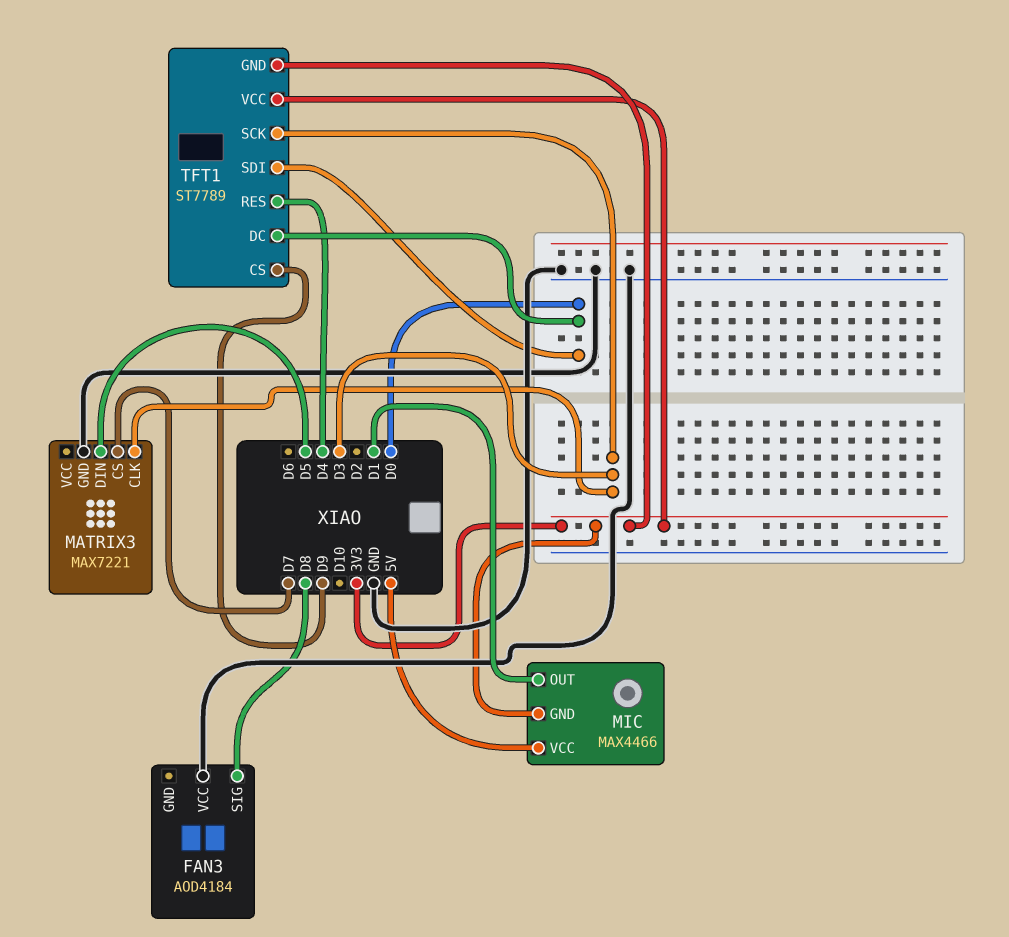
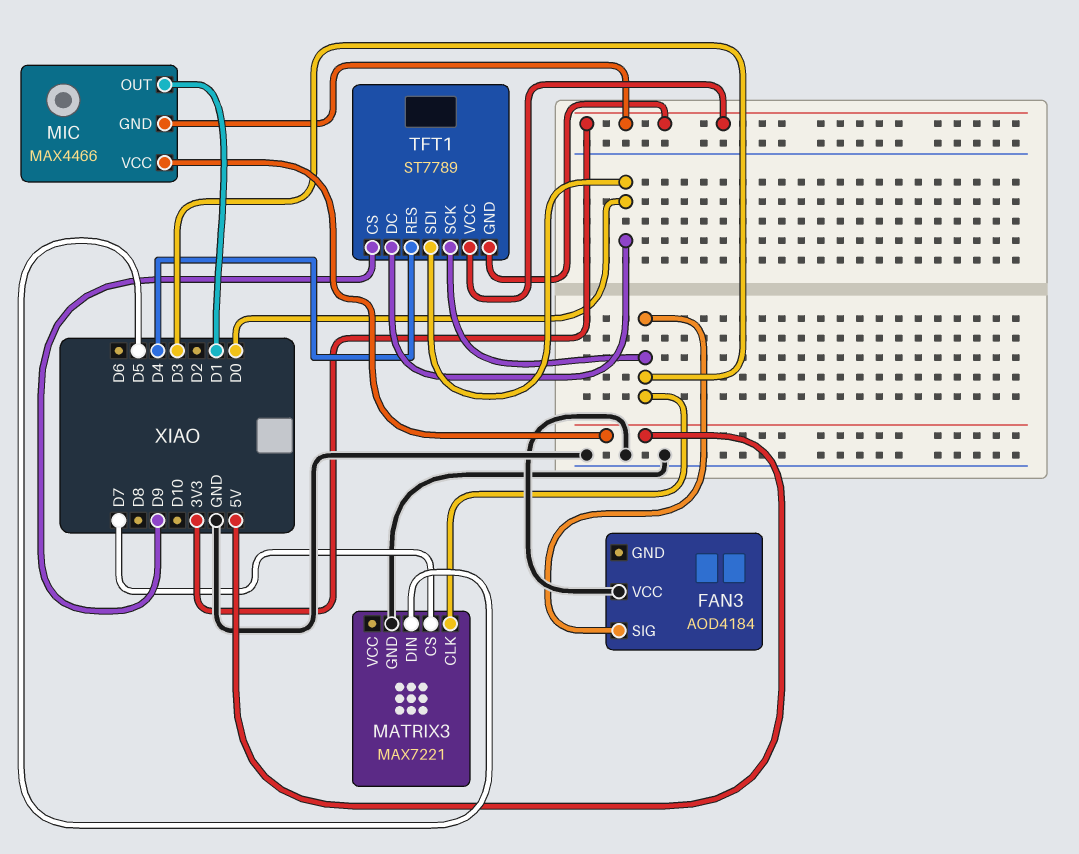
FAN3 pin SIG: D8 -> D3

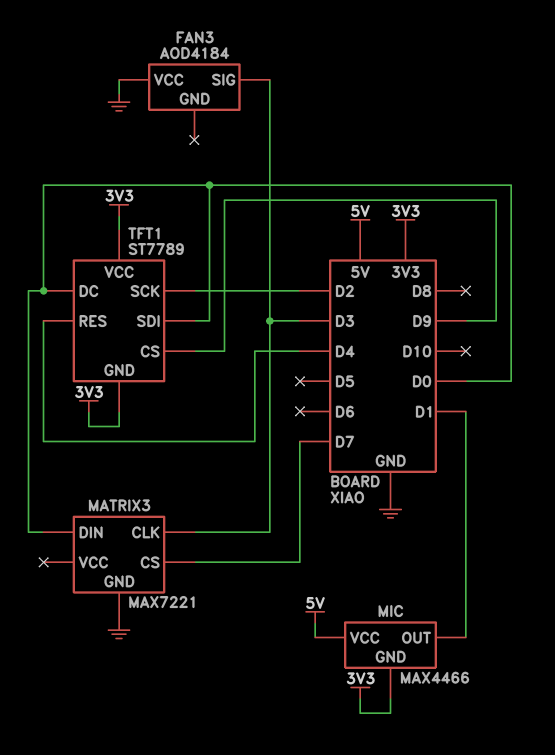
MATRIX3 pin DIN: D5 -> D0
TFT1 pin SCK: D3 -> D2

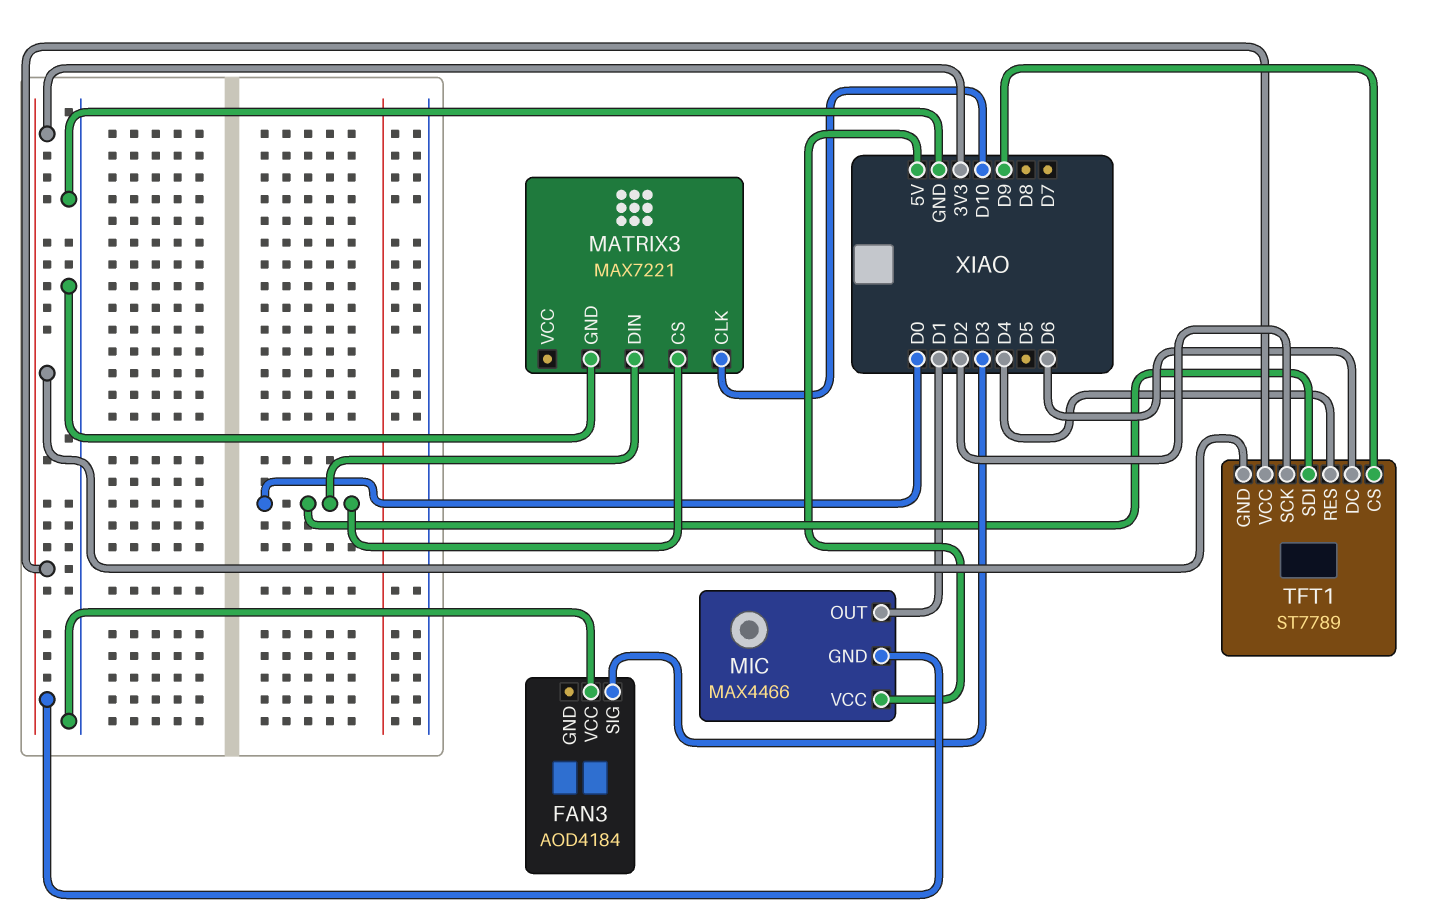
MATRIX3 pin CLK: D3 -> D10
MATRIX3 pin CS: D7 -> D0
TFT1 pin DC: D0 -> D6

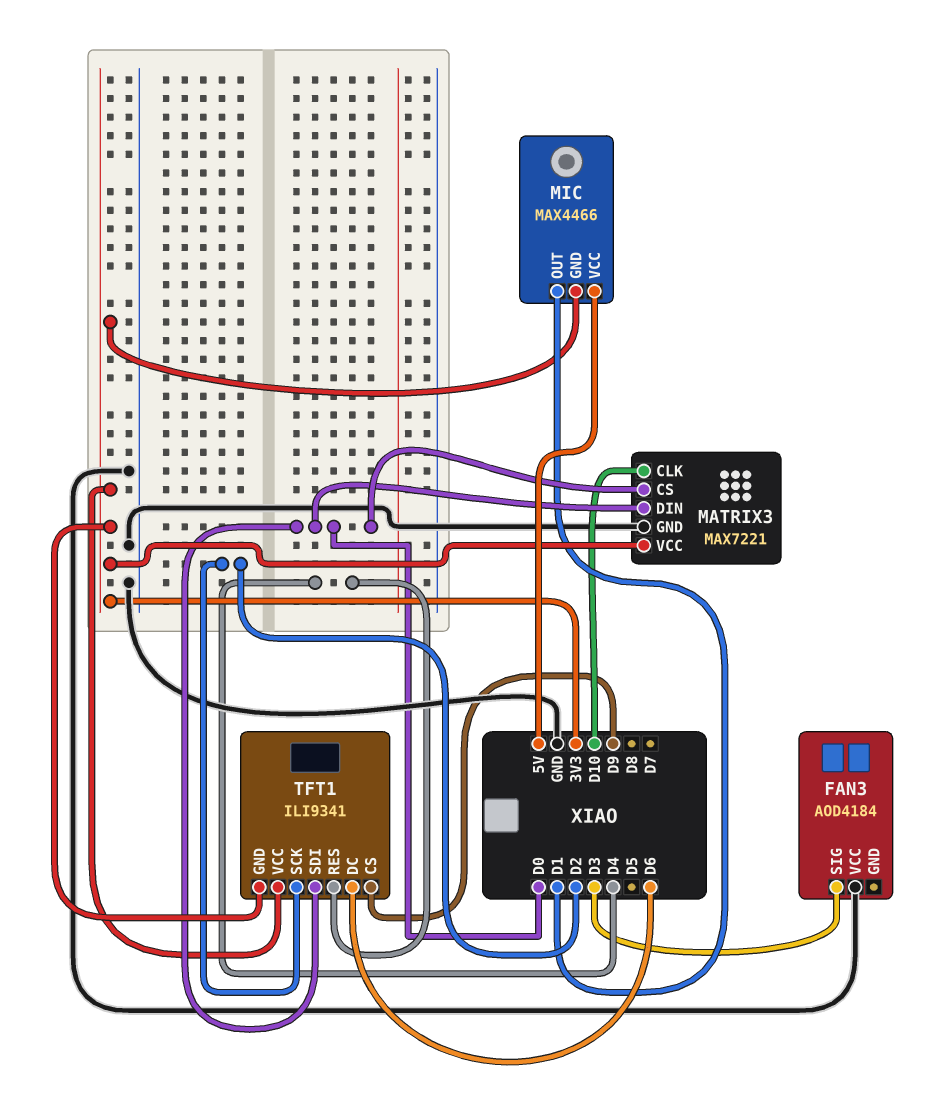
MATRIX3 pin VCC: none -> 3V3
TFT1: ST7789 -> ILI9341

